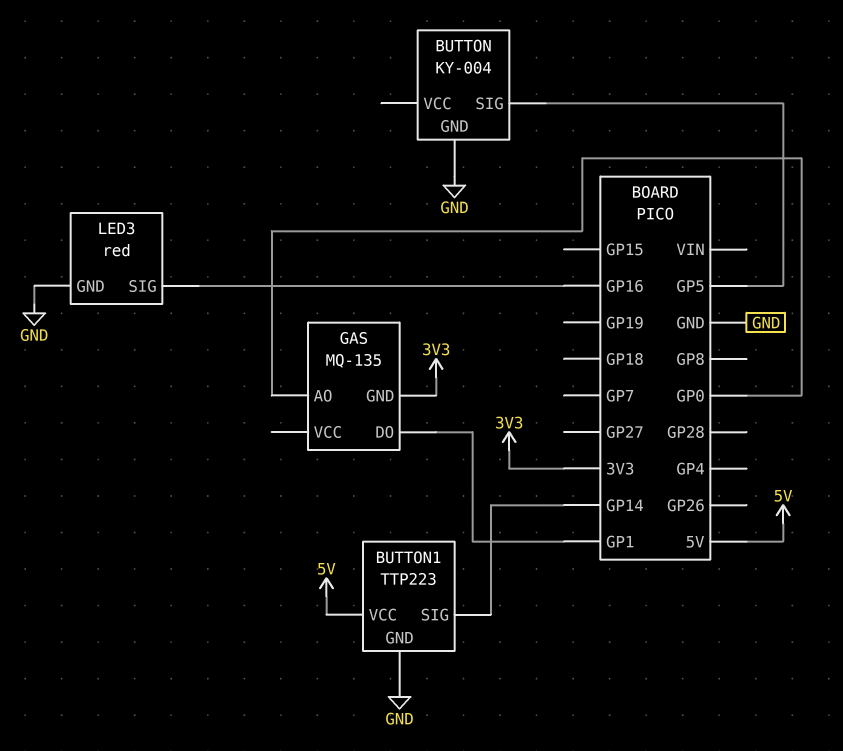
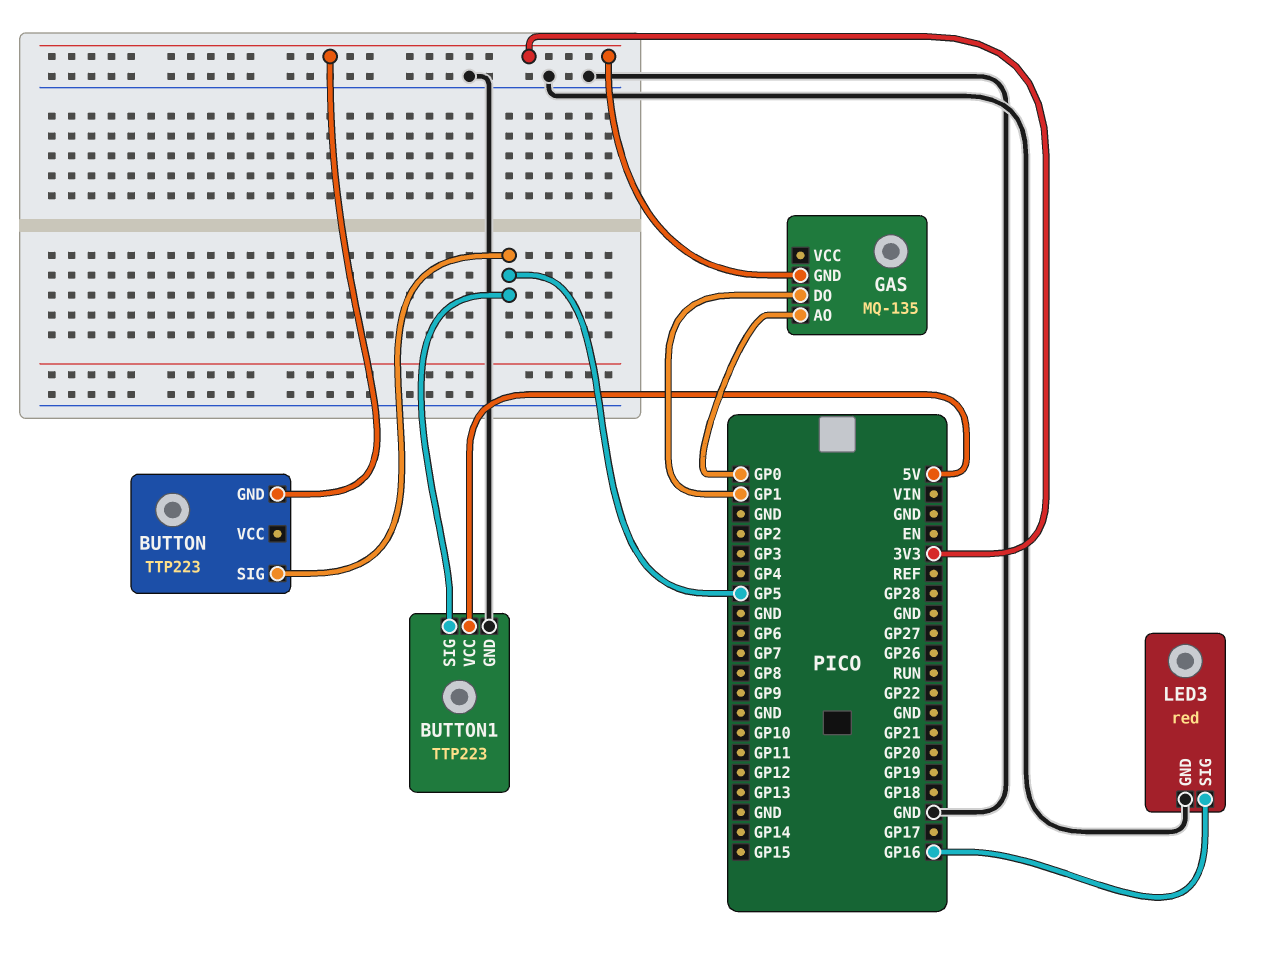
BUTTON: KY-004 -> TTP223
BUTTON pin GND: GND -> 3V3
BUTTON1 pin SIG: GP14 -> GP5

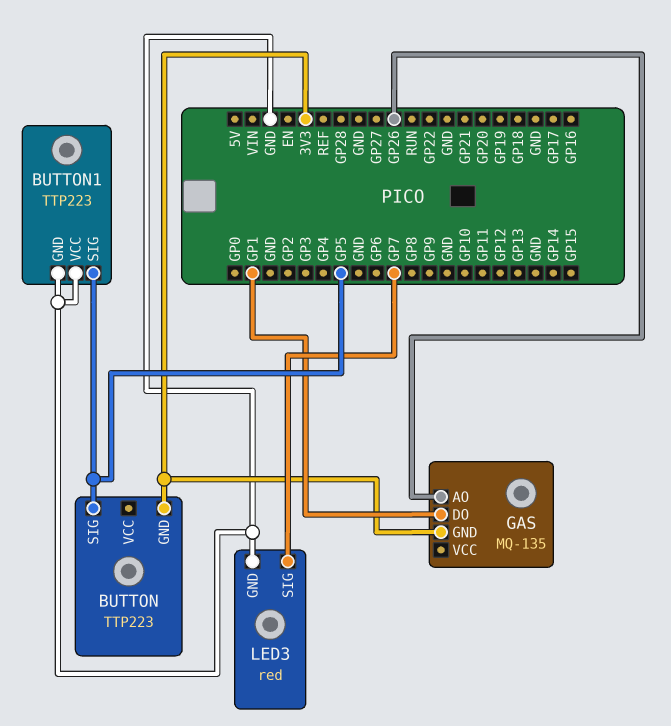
BUTTON1 pin VCC: 5V -> GND
GAS pin AO: GP0 -> GP26
LED3 pin SIG: GP16 -> GP7

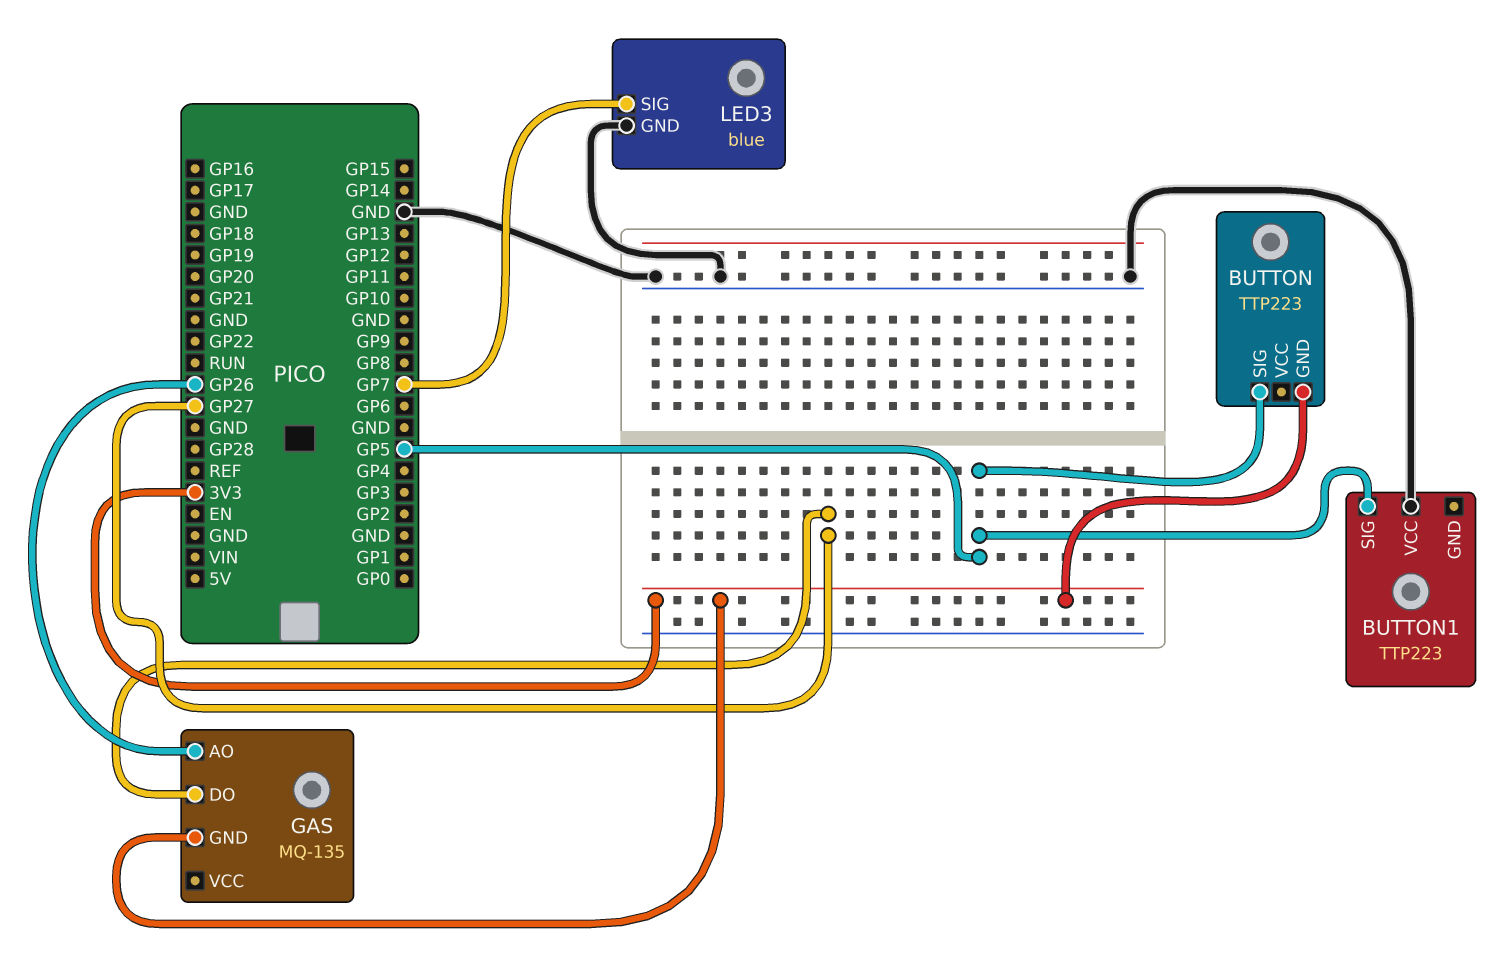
BUTTON1 pin GND: GND -> none
GAS pin DO: GP1 -> GP27
LED3: red -> blue

